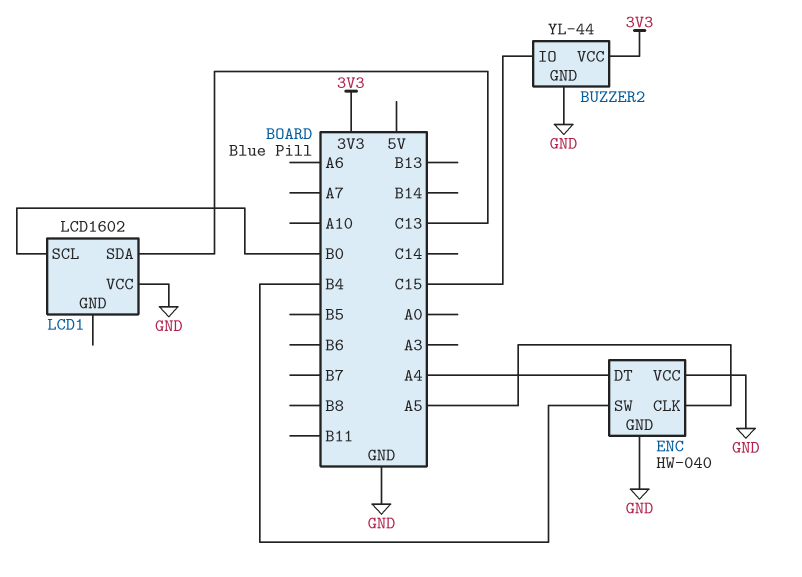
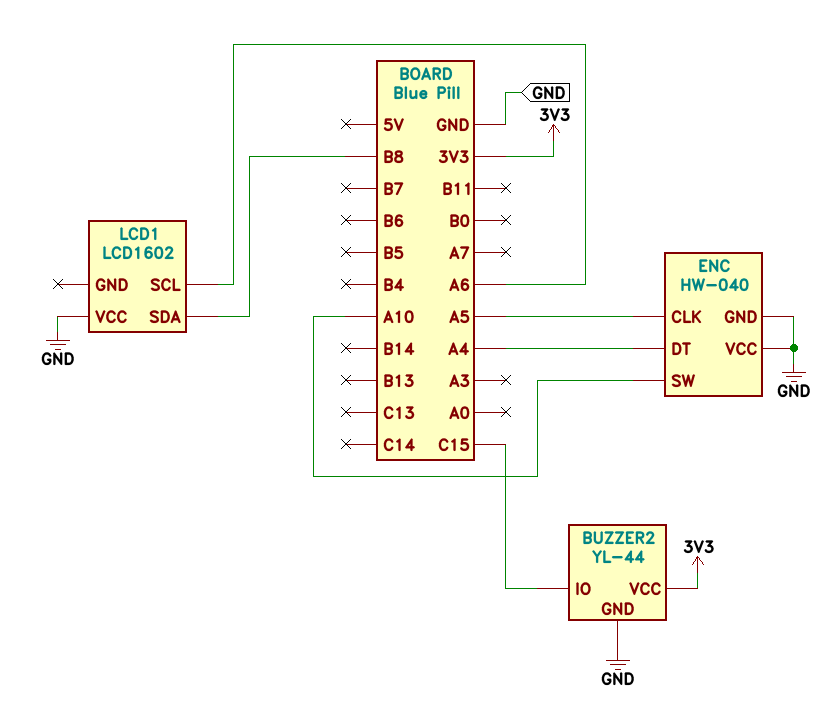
ENC pin SW: B4 -> A10
LCD1 pin SCL: B0 -> A6
LCD1 pin SDA: C13 -> B8

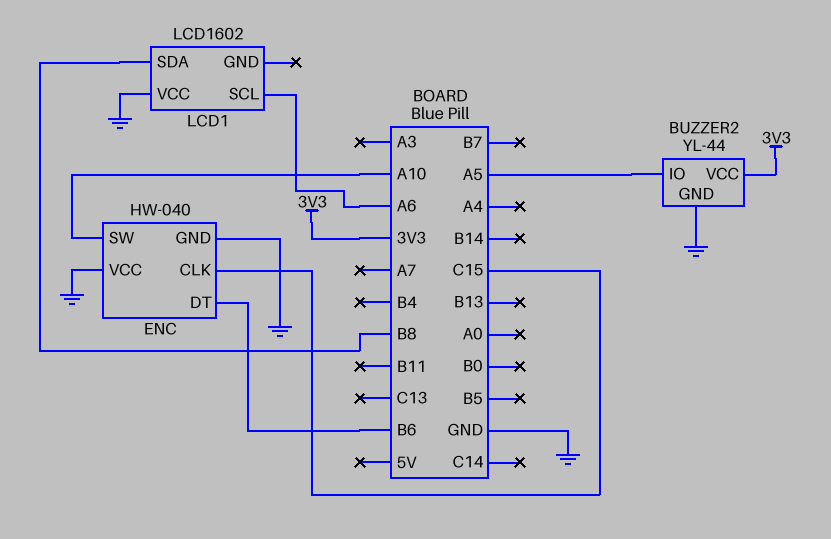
BUZZER2 pin IO: C15 -> A5
ENC pin CLK: A5 -> C15
ENC pin DT: A4 -> B6

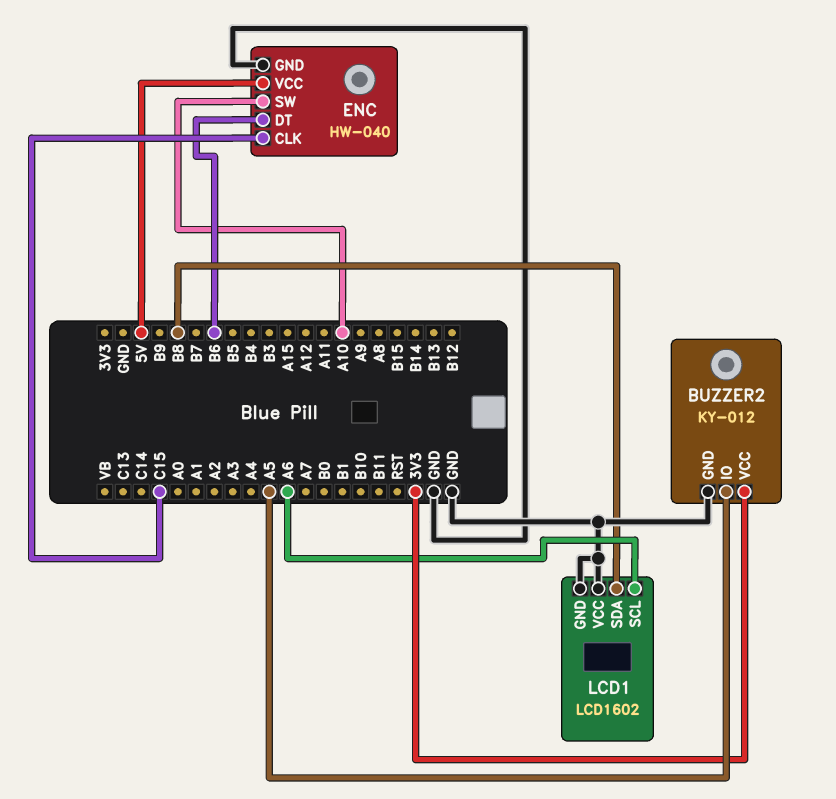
BUZZER2: YL-44 -> KY-012
ENC pin VCC: GND -> 5V
LCD1 pin GND: none -> GND

